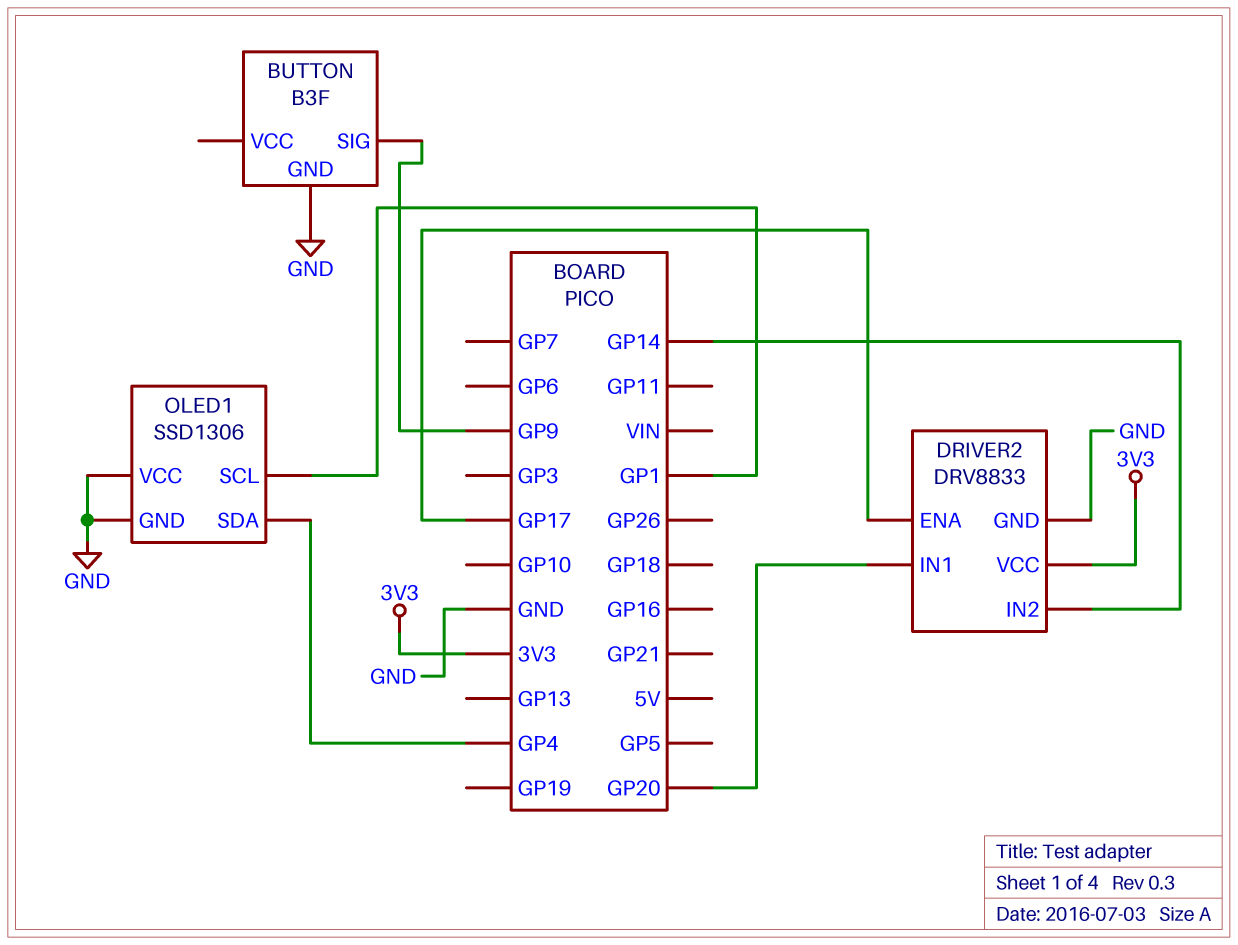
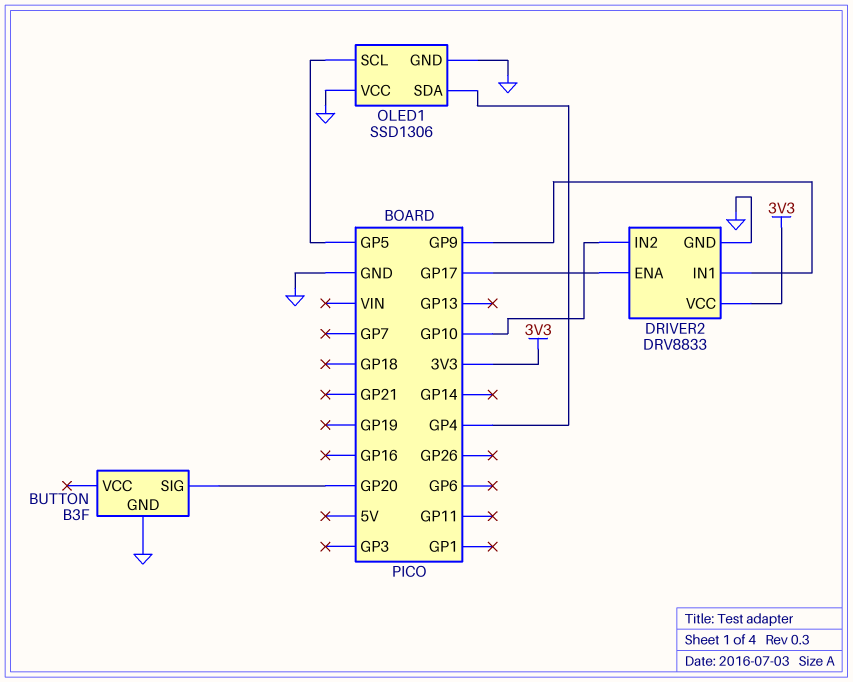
BUTTON pin SIG: GP9 -> GP20
DRIVER2 pin IN1: GP20 -> GP9
DRIVER2 pin IN2: GP14 -> GP10
OLED1 pin SCL: GP1 -> GP5

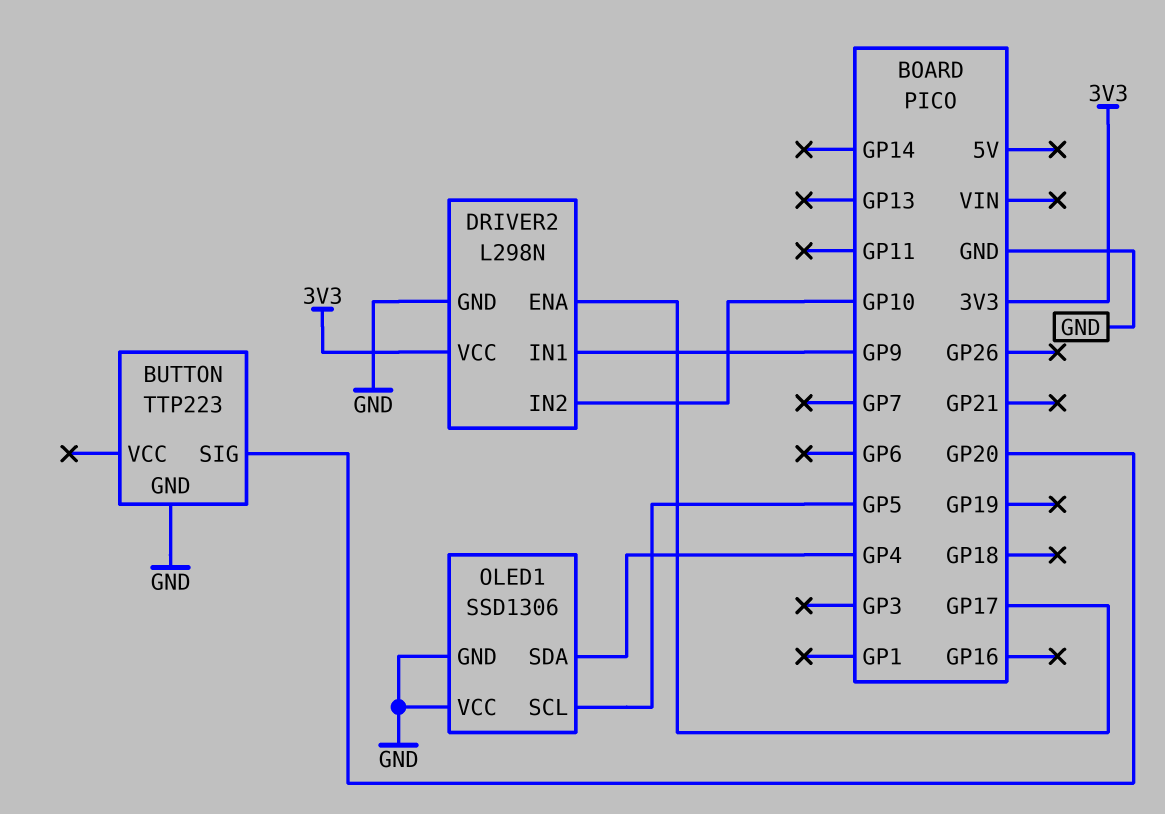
BUTTON: B3F -> TTP223
DRIVER2: DRV8833 -> L298N

